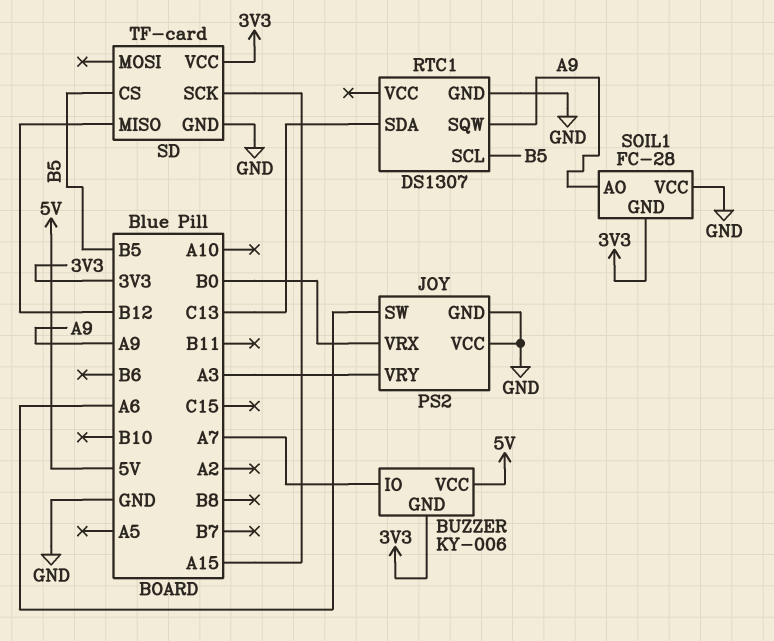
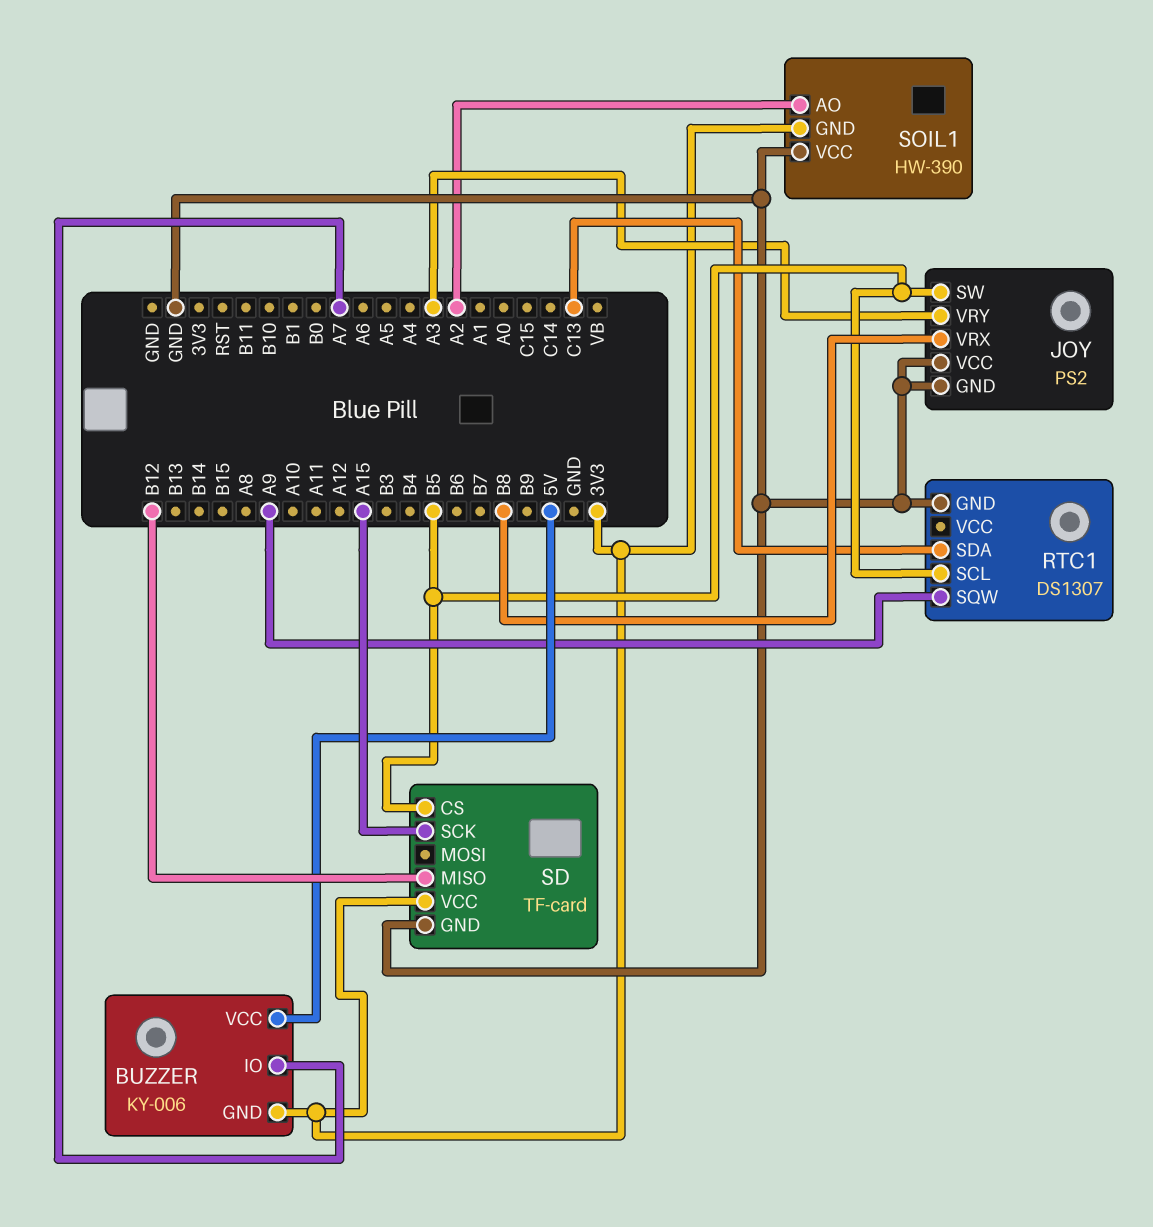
JOY pin SW: A6 -> B5
JOY pin VRX: B0 -> B8
SOIL1: FC-28 -> HW-390
SOIL1 pin AO: A9 -> A2

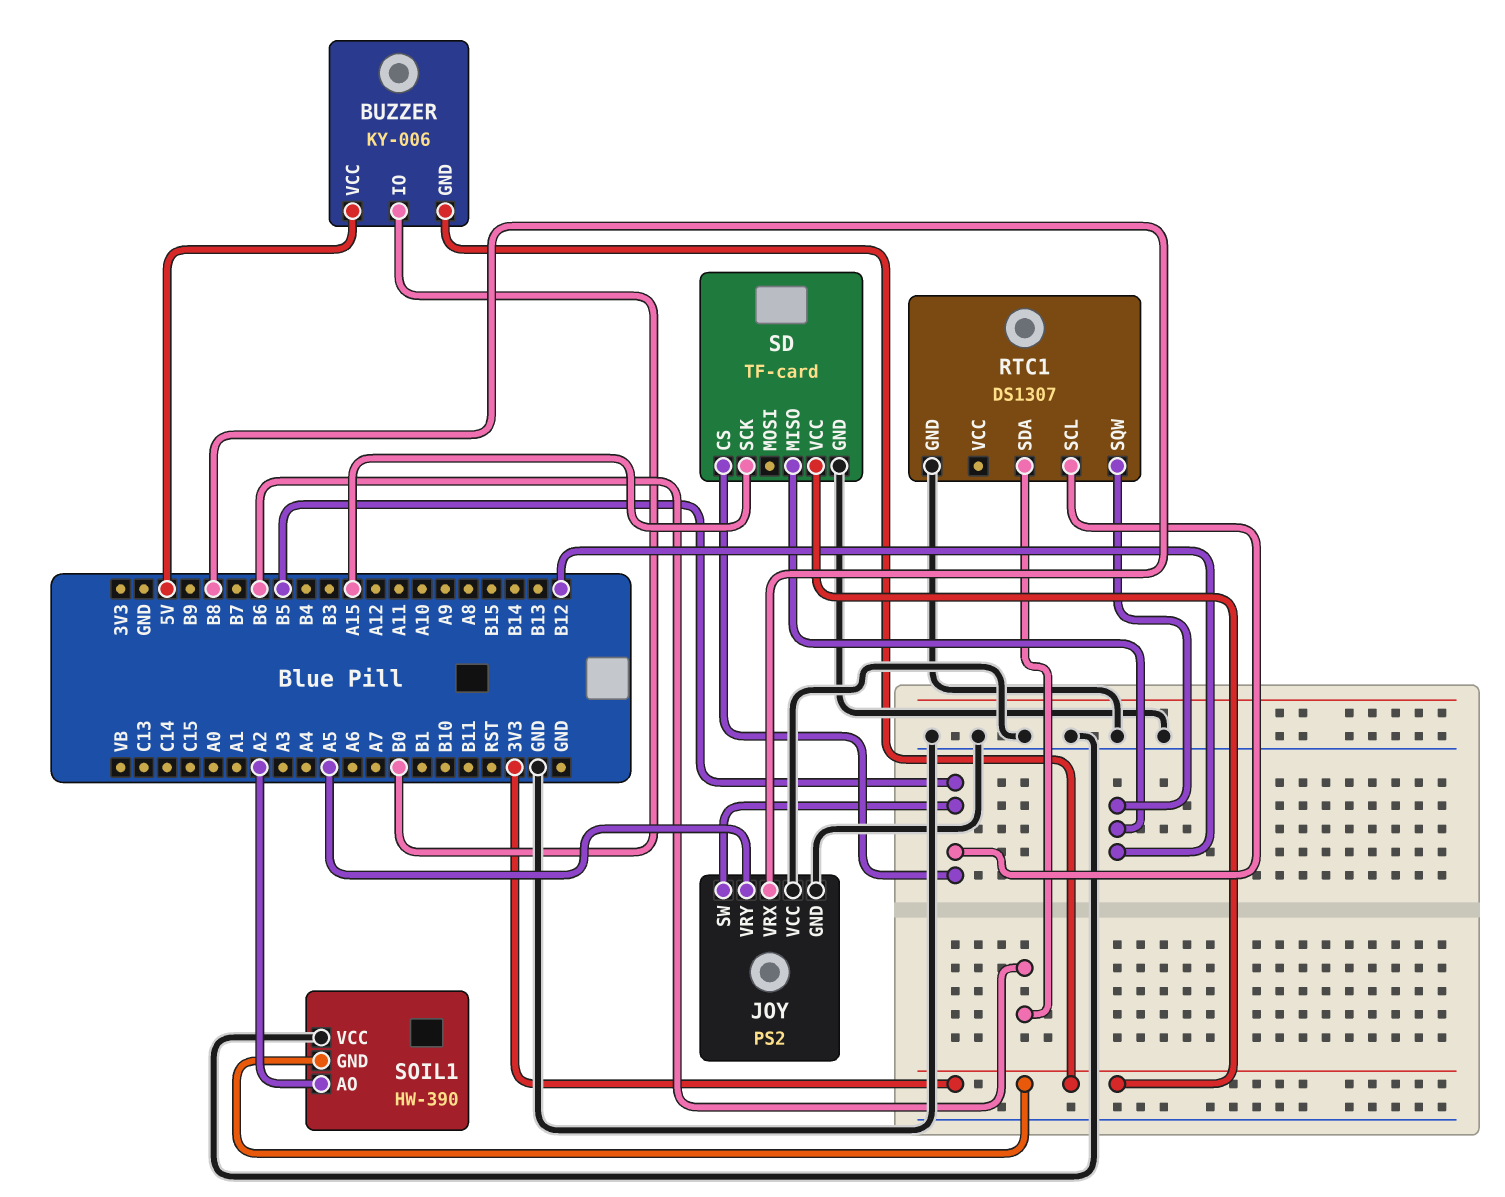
BUZZER pin IO: A7 -> B0
JOY pin VRY: A3 -> A5
RTC1 pin SDA: C13 -> B6
RTC1 pin SQW: A9 -> B12

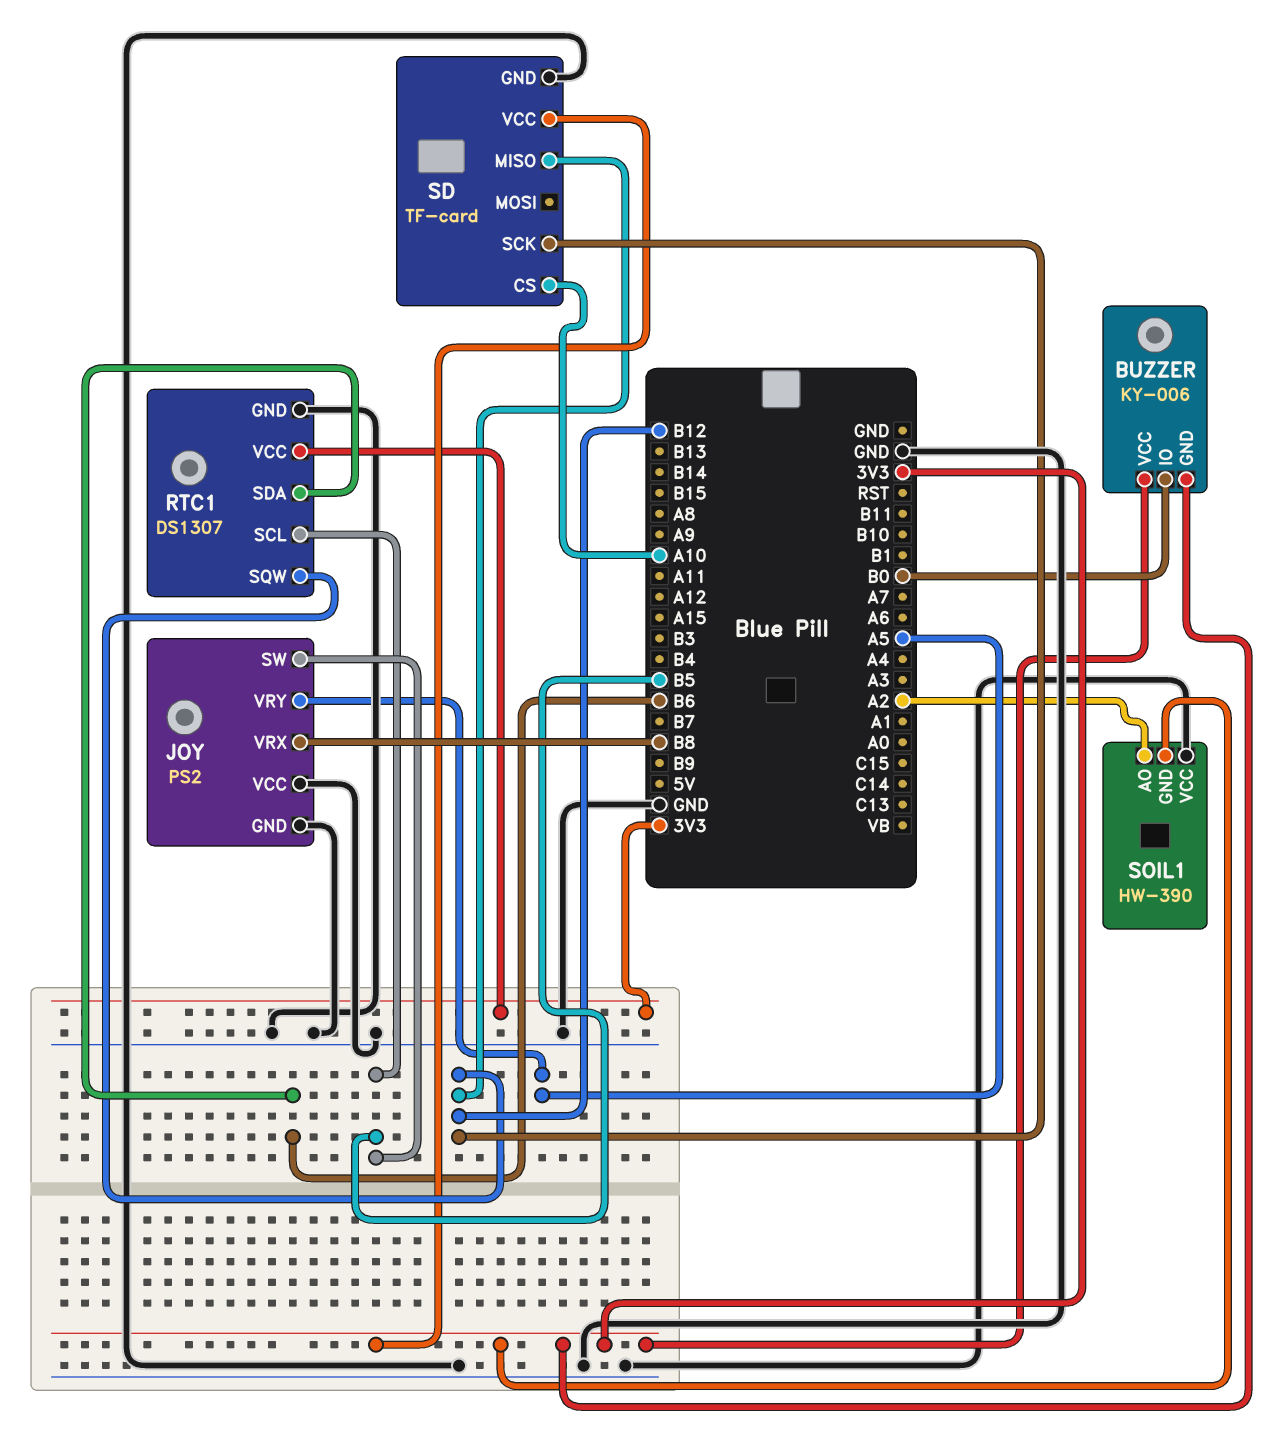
BUZZER pin VCC: 5V -> 3V3
RTC1 pin VCC: none -> 3V3
SD pin CS: B5 -> A10
SD pin SCK: A15 -> B12

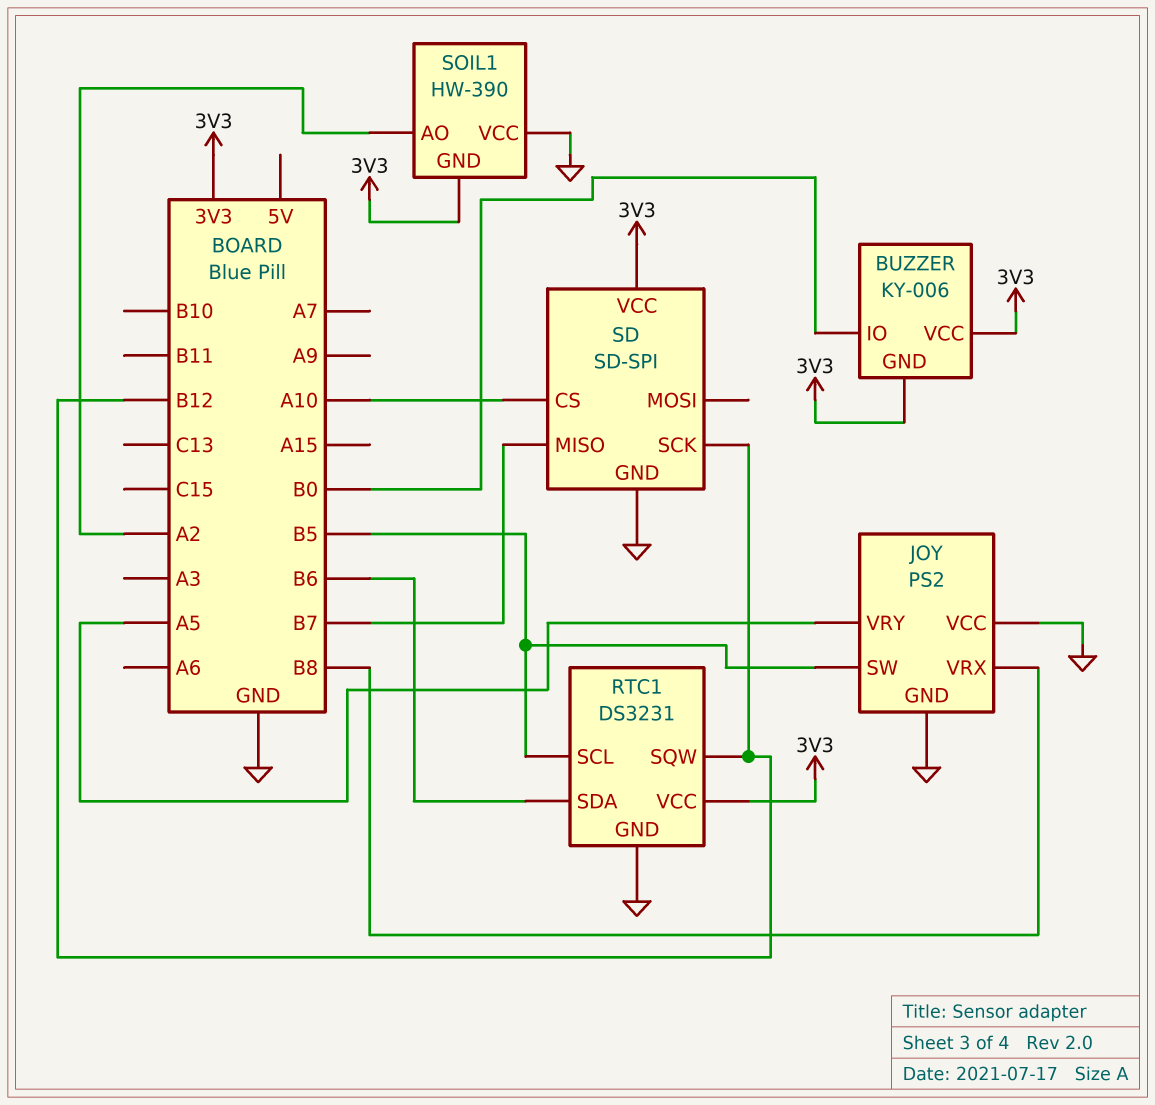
RTC1: DS1307 -> DS3231
SD: TF-card -> SD-SPI
SD pin MISO: B12 -> B7

